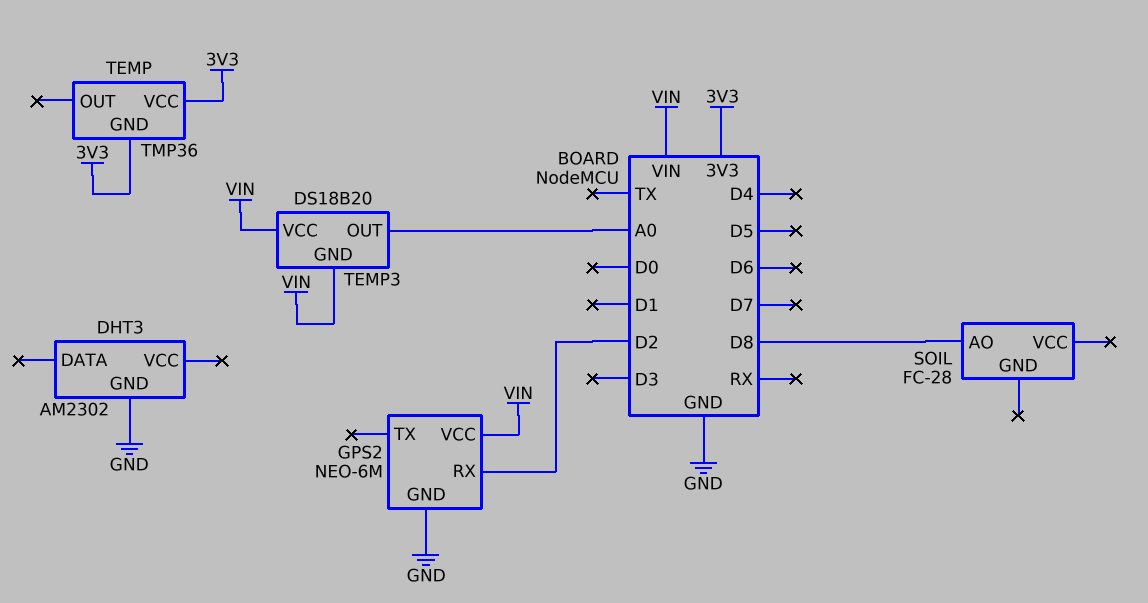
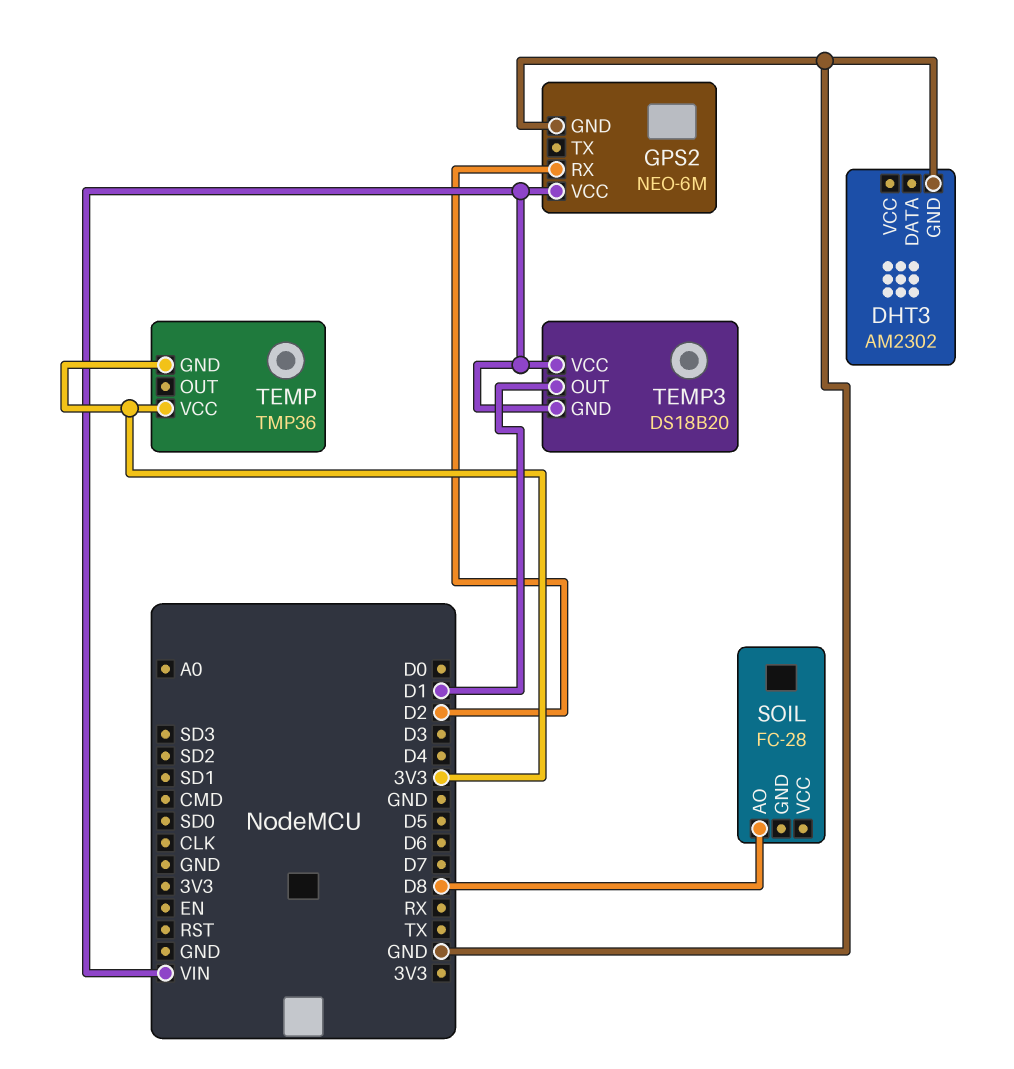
TEMP3 pin OUT: A0 -> D1

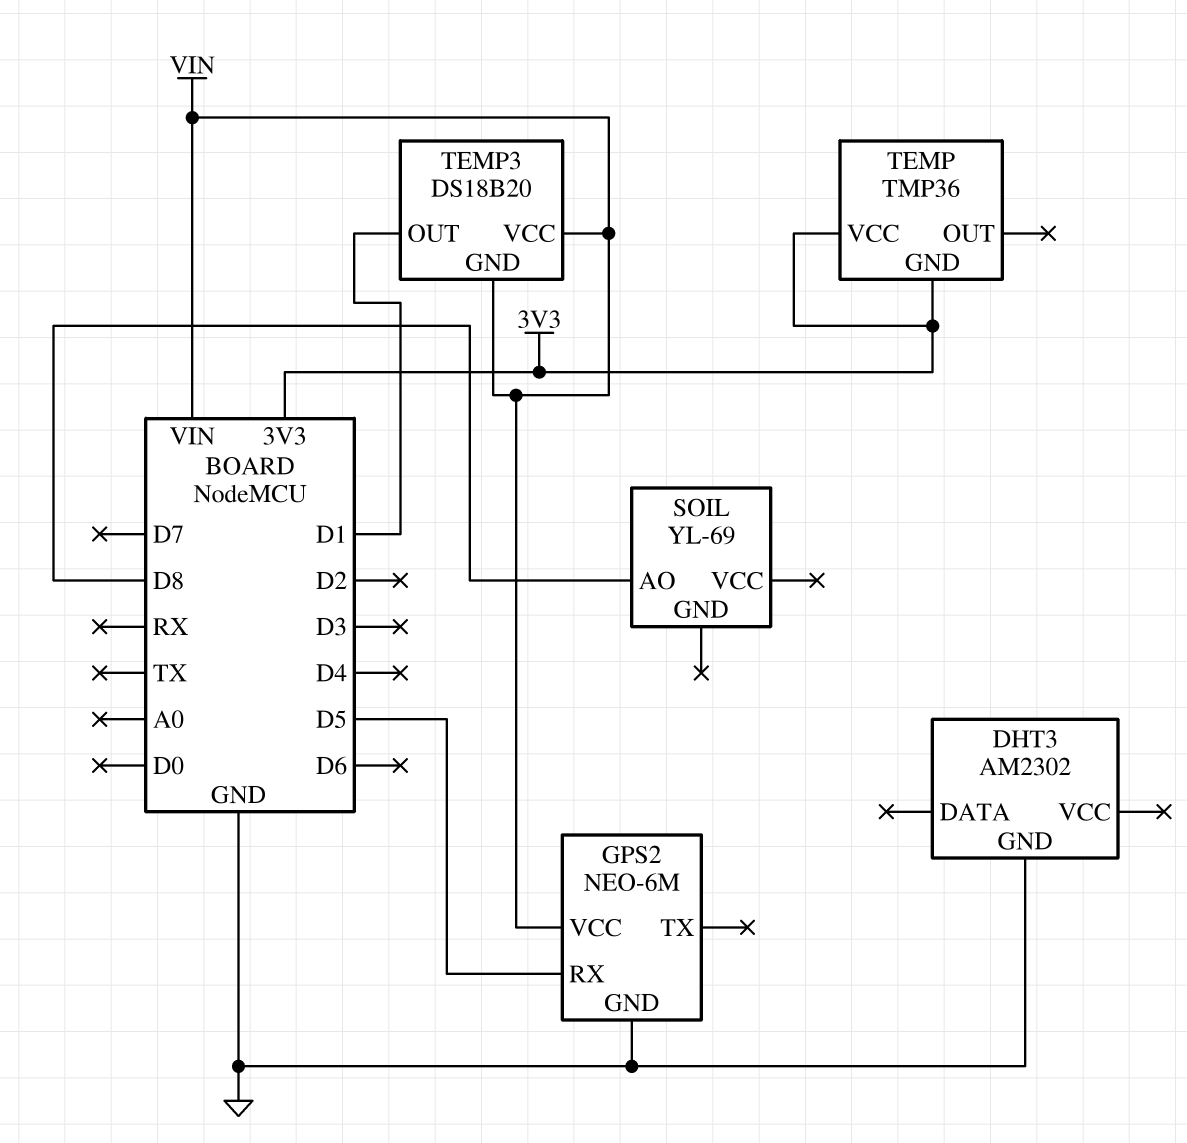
GPS2 pin RX: D2 -> D5
SOIL: FC-28 -> YL-69

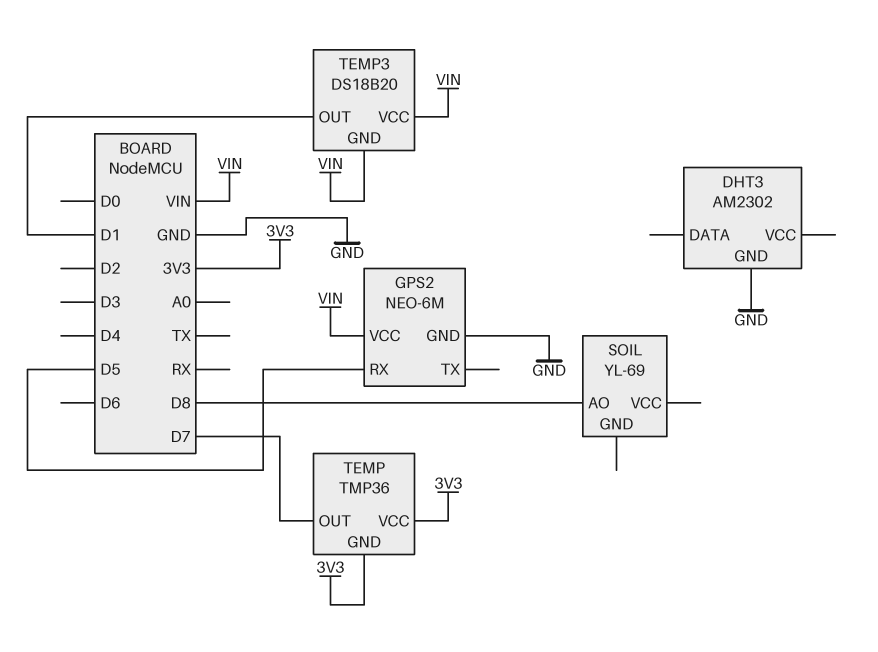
TEMP pin OUT: none -> D7

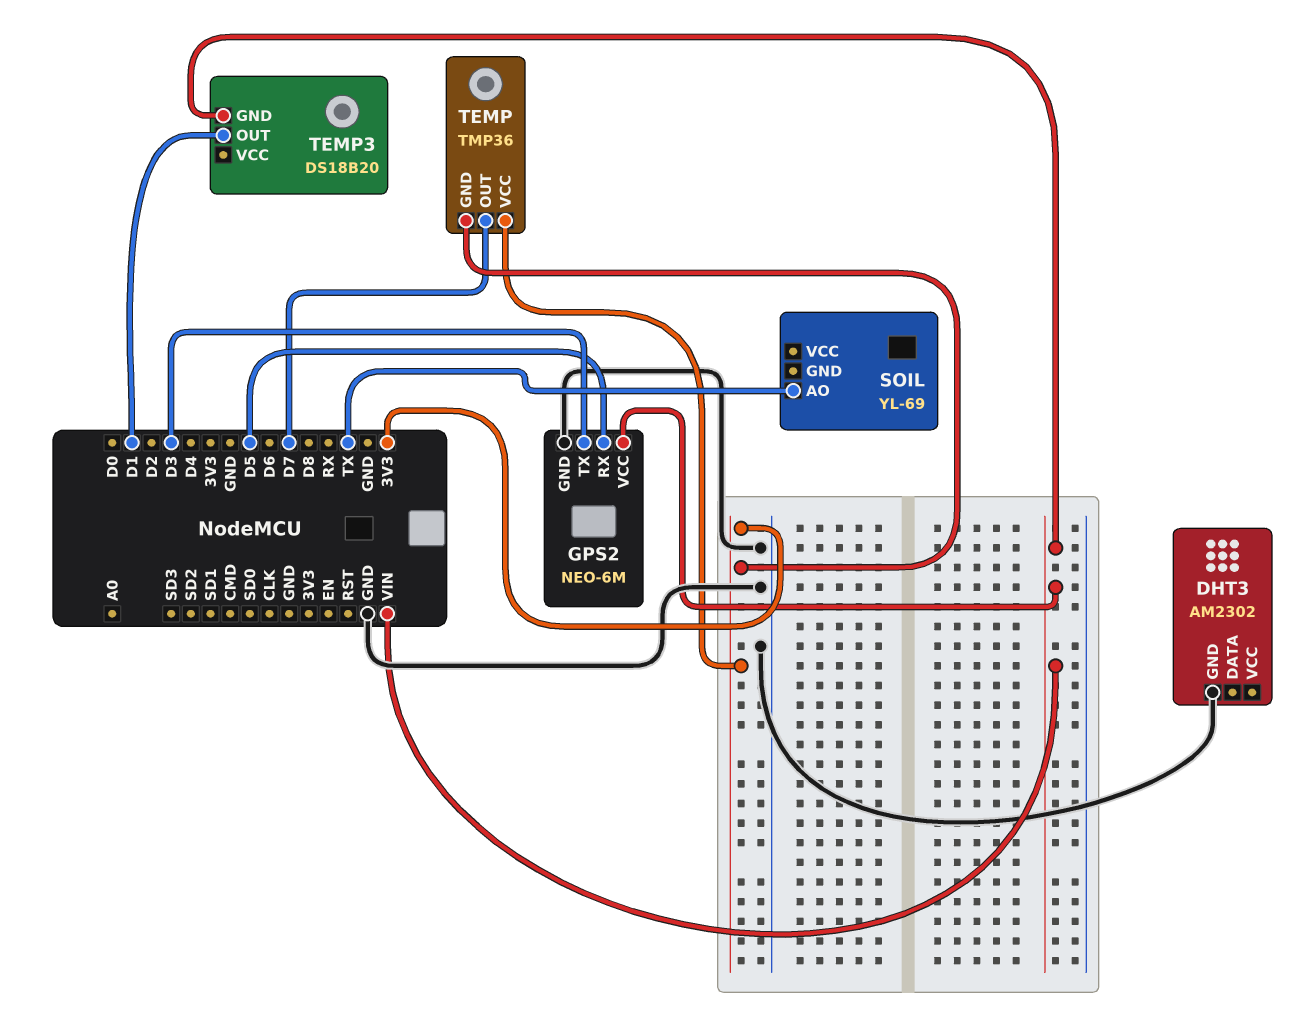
GPS2 pin TX: none -> D3
SOIL pin AO: D8 -> TX
TEMP3 pin VCC: VIN -> none

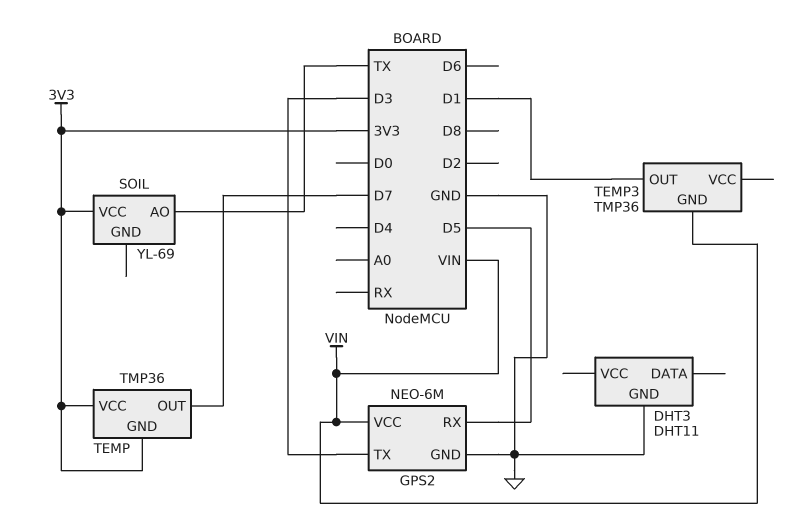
DHT3: AM2302 -> DHT11
SOIL pin VCC: none -> 3V3
TEMP3: DS18B20 -> TMP36

